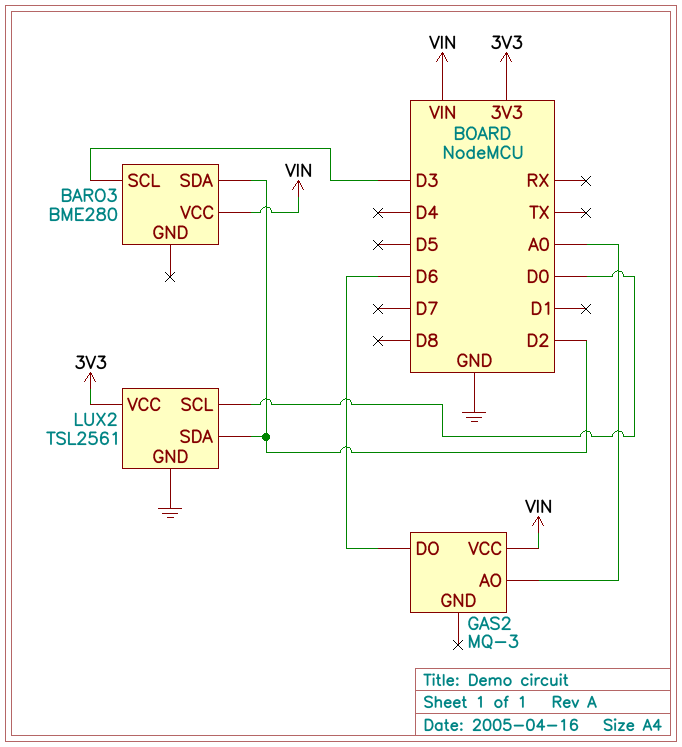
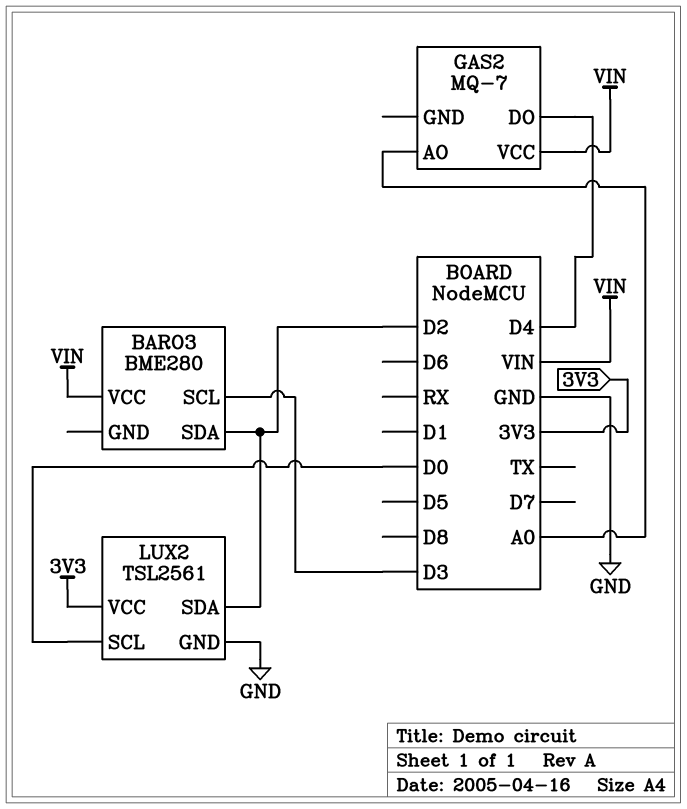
GAS2: MQ-3 -> MQ-7
GAS2 pin DO: D6 -> D4

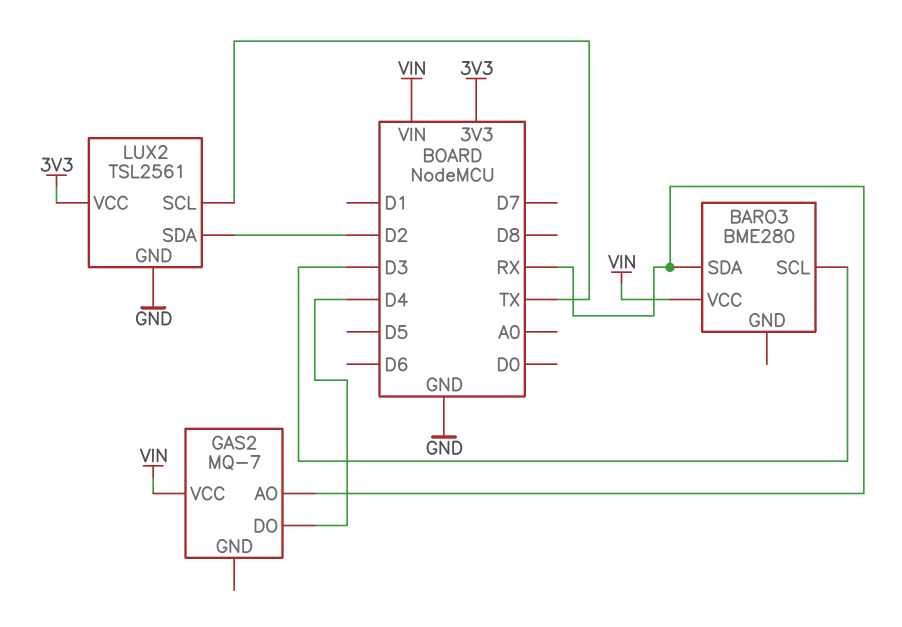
BARO3 pin SDA: D2 -> RX
GAS2 pin AO: A0 -> RX
LUX2 pin SCL: D0 -> TX

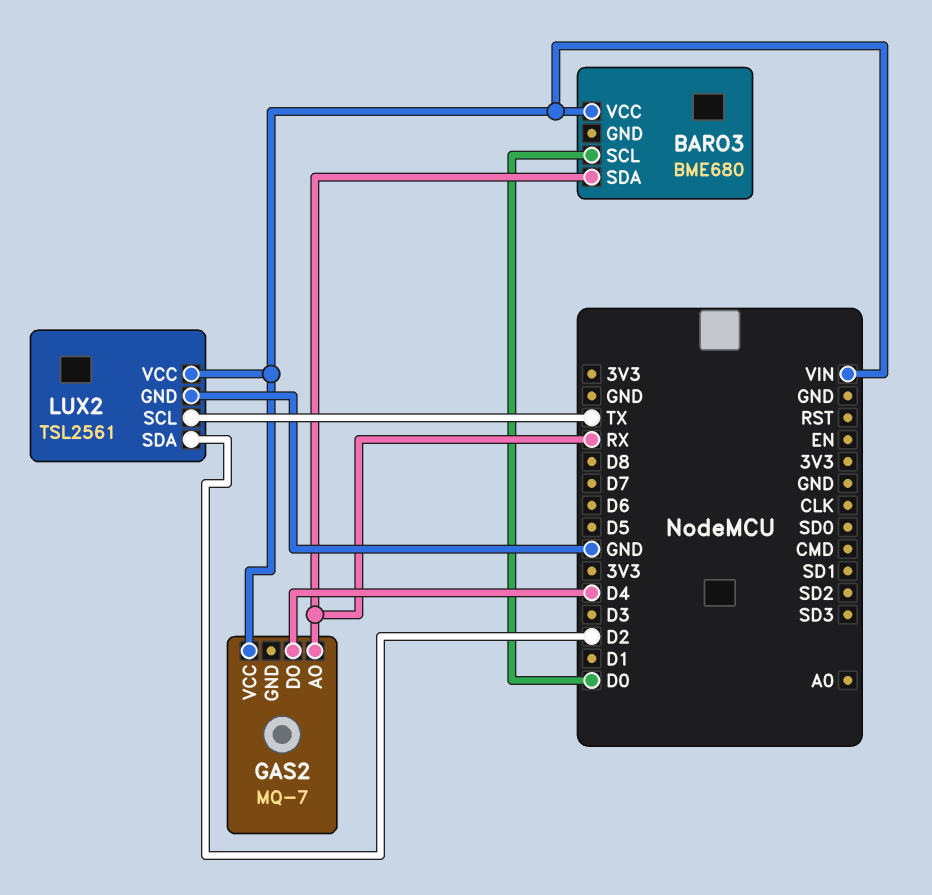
BARO3: BME280 -> BME680
BARO3 pin SCL: D3 -> D0
LUX2 pin VCC: 3V3 -> VIN

